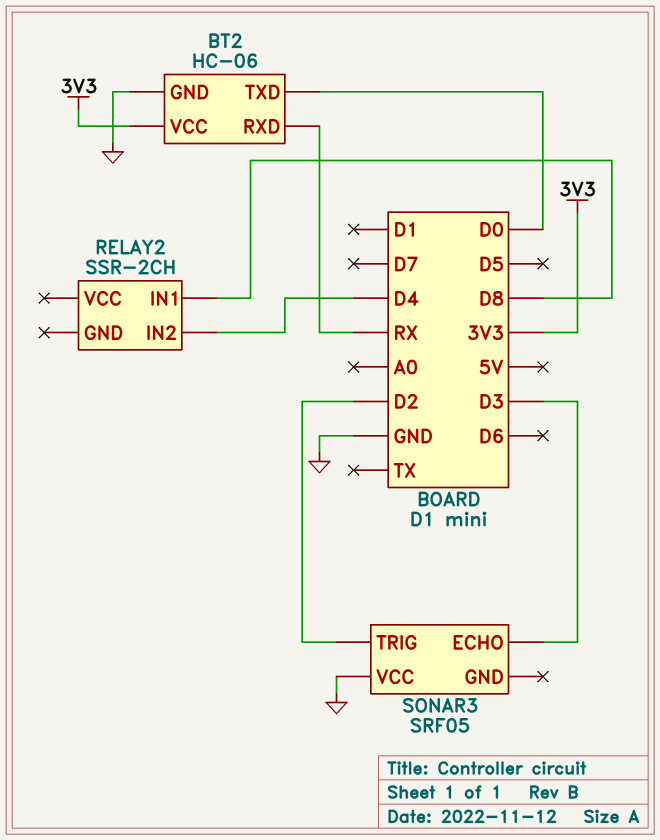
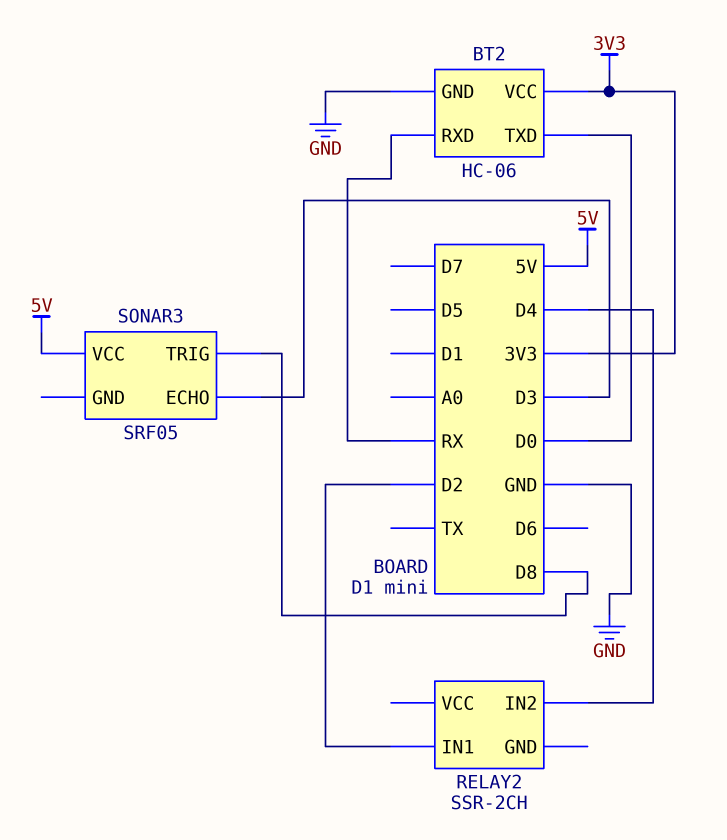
RELAY2 pin IN1: D8 -> D2
SONAR3 pin TRIG: D2 -> D8
SONAR3 pin VCC: GND -> 5V

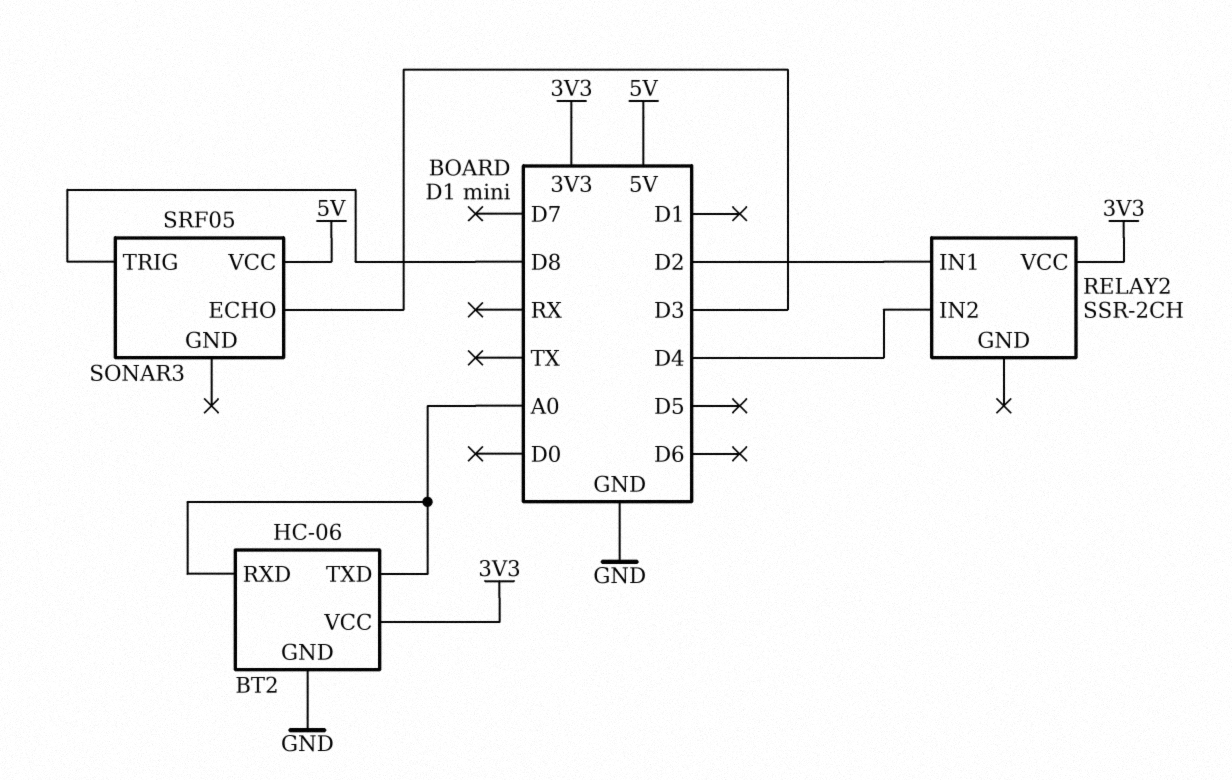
BT2 pin RXD: RX -> A0
BT2 pin TXD: D0 -> A0
RELAY2 pin VCC: none -> 3V3

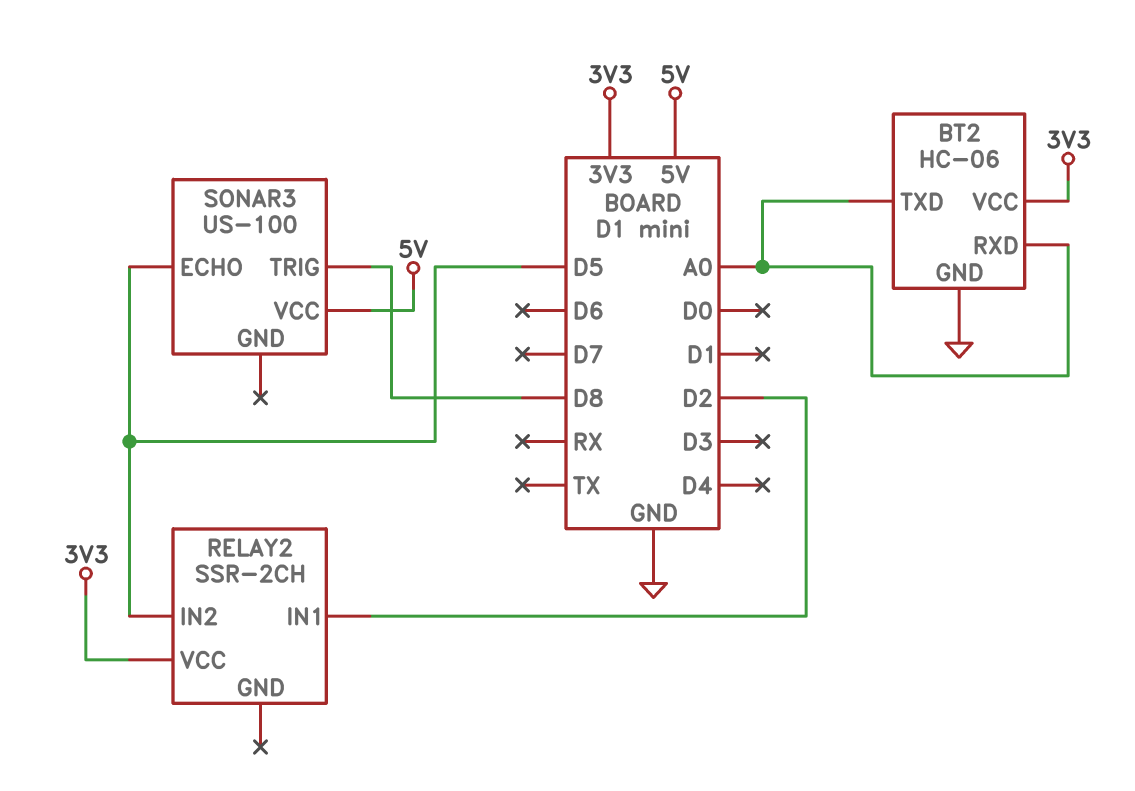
RELAY2 pin IN2: D4 -> D5
SONAR3: SRF05 -> US-100
SONAR3 pin ECHO: D3 -> D5

